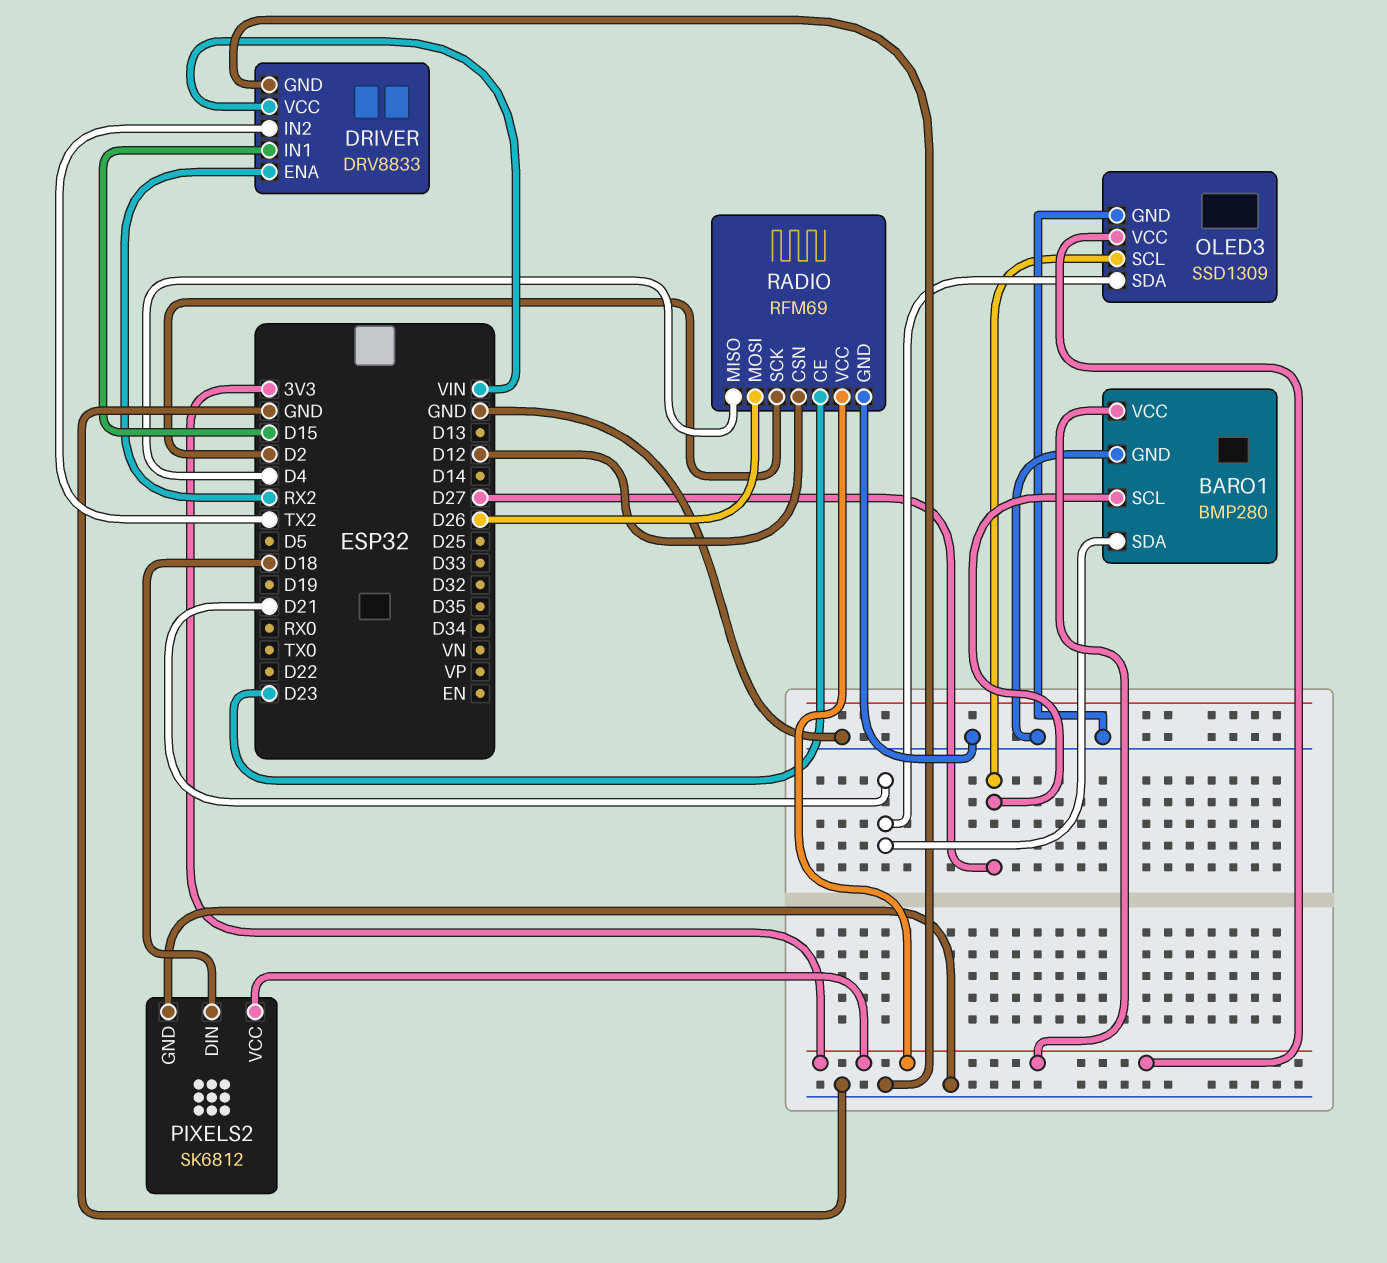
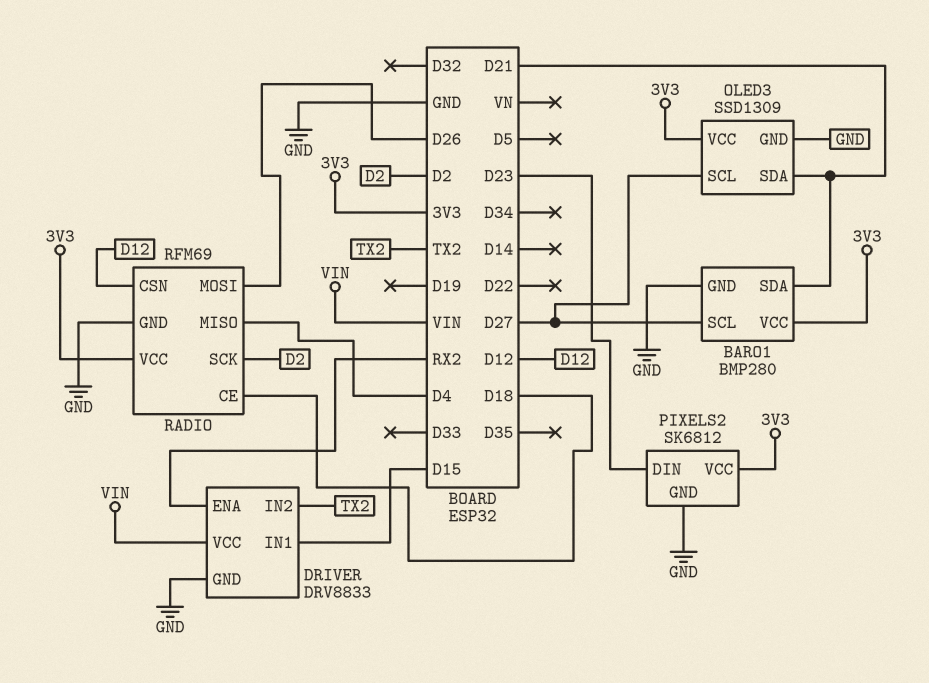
PIXELS2 pin DIN: D18 -> D23
RADIO pin CE: D23 -> D18

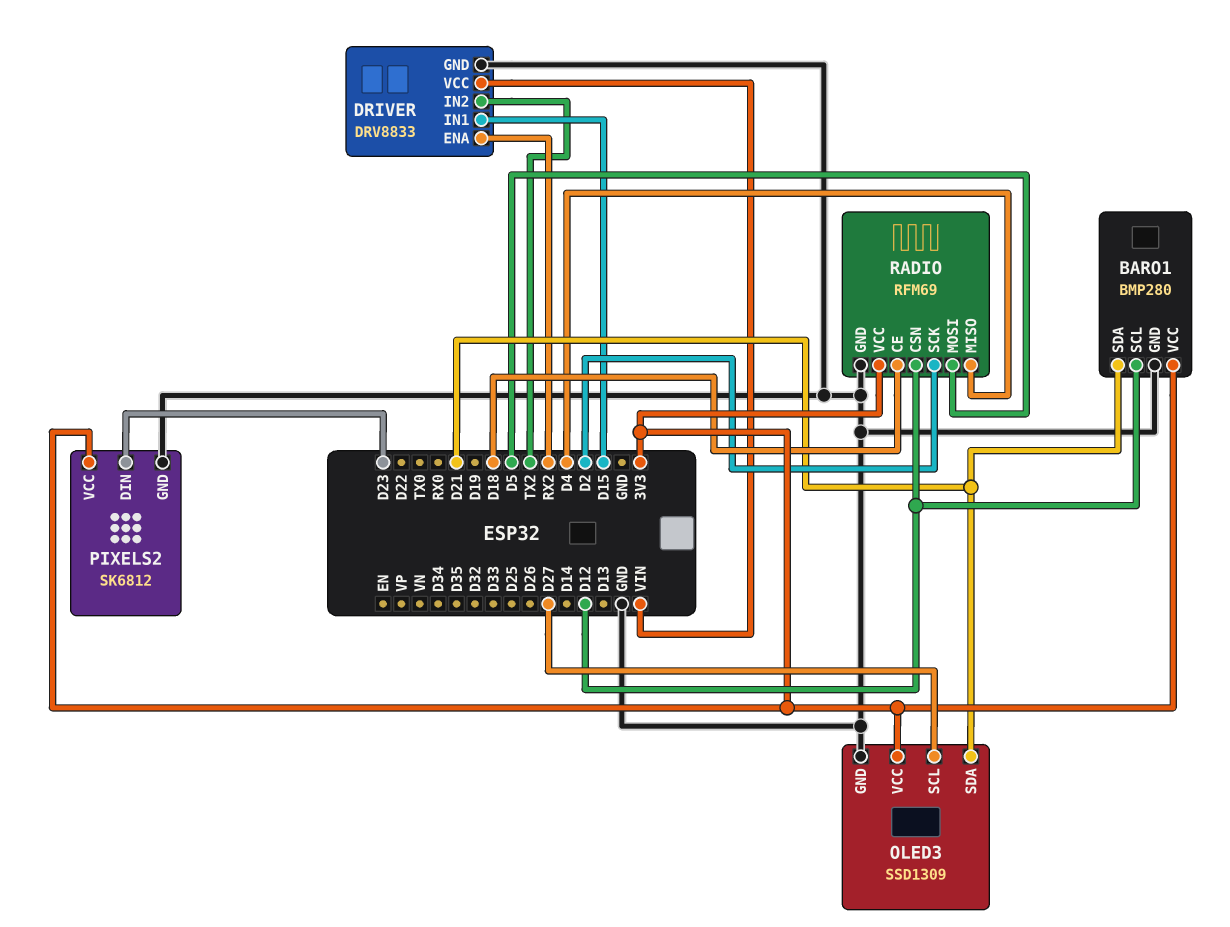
BARO1 pin SCL: D27 -> D12
RADIO pin MOSI: D26 -> D5

